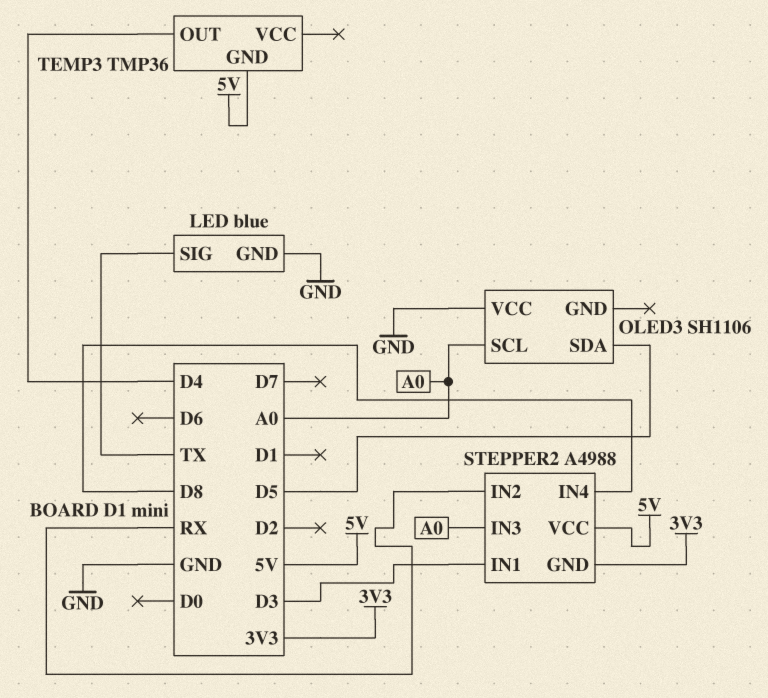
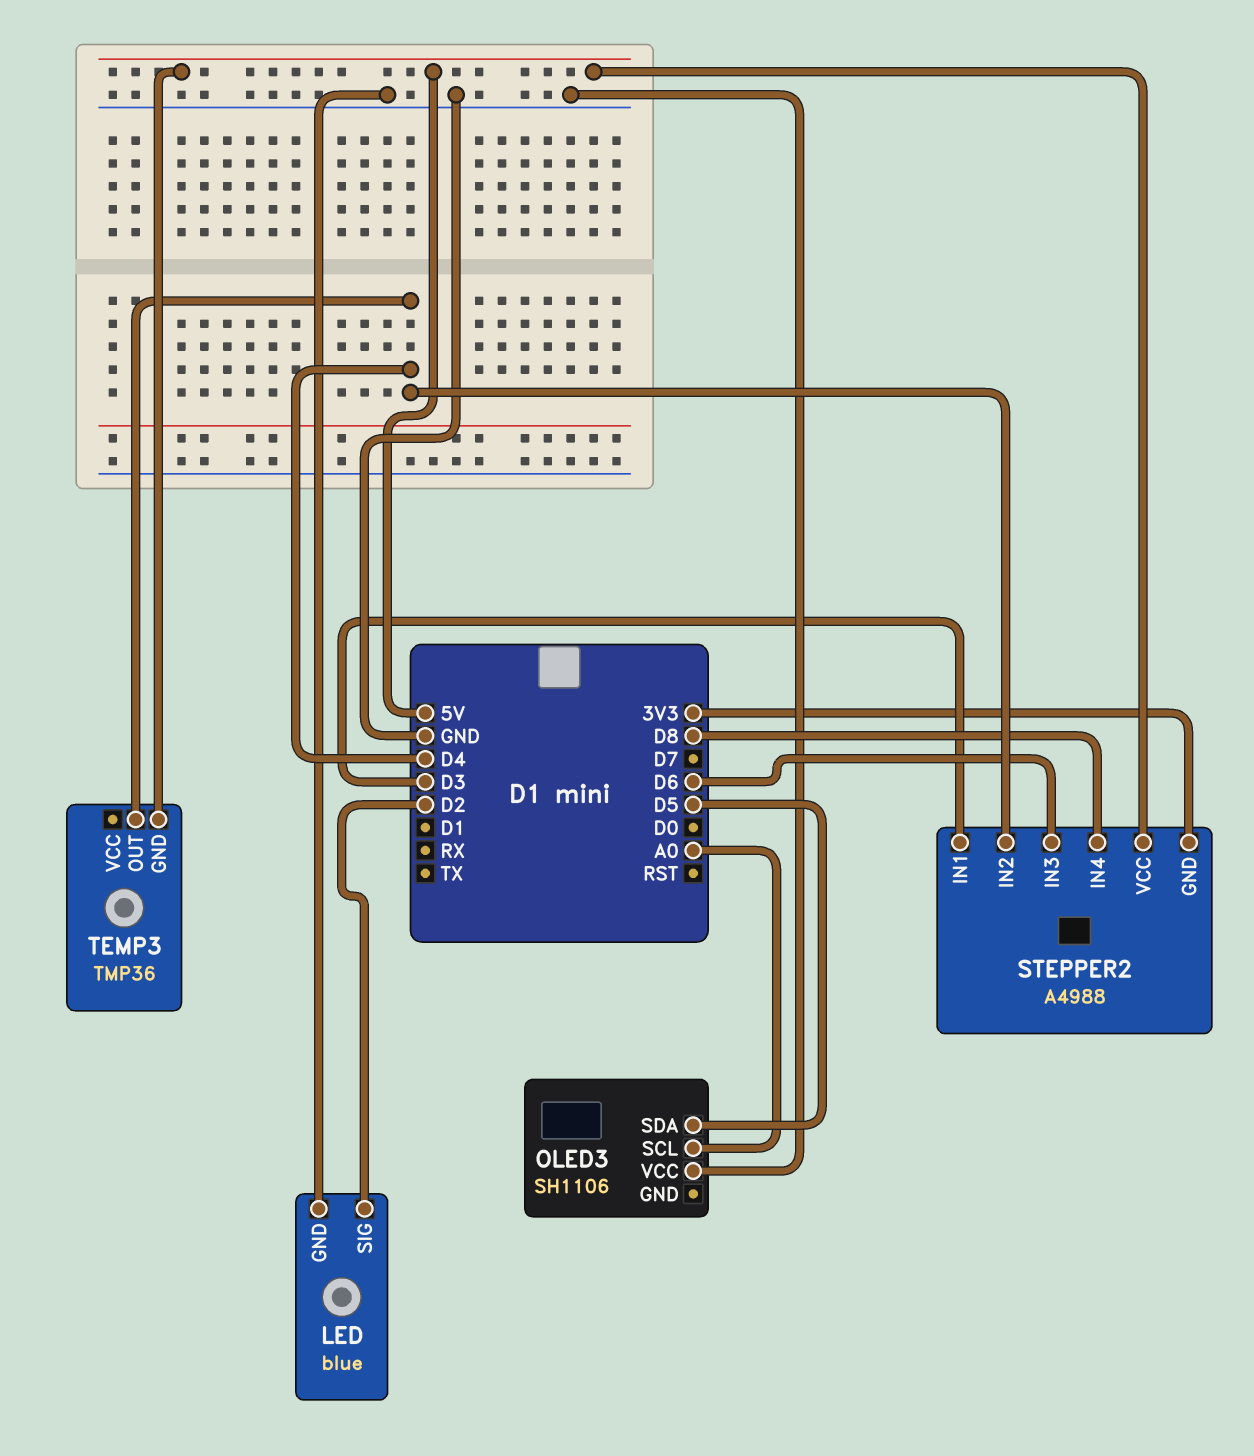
LED pin SIG: TX -> D2
STEPPER2 pin IN2: RX -> D4
STEPPER2 pin IN3: A0 -> D6

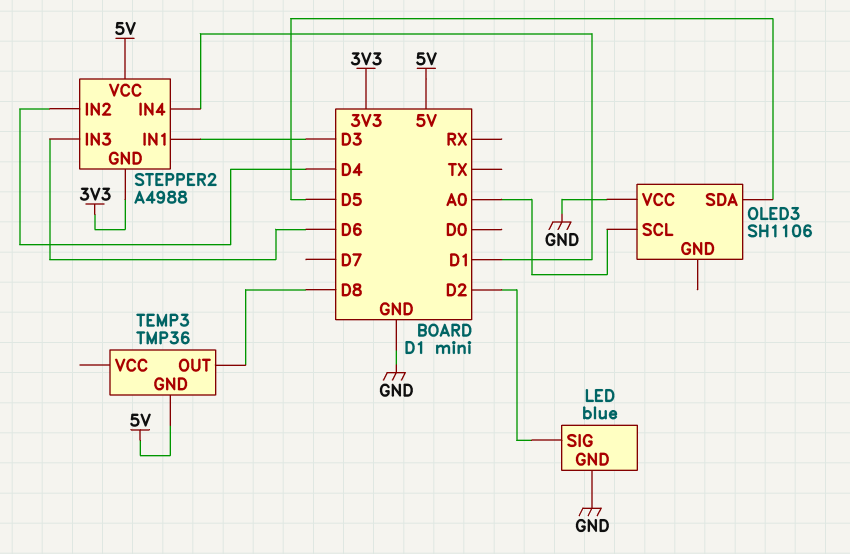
STEPPER2 pin IN4: D8 -> D1
TEMP3 pin OUT: D4 -> D8

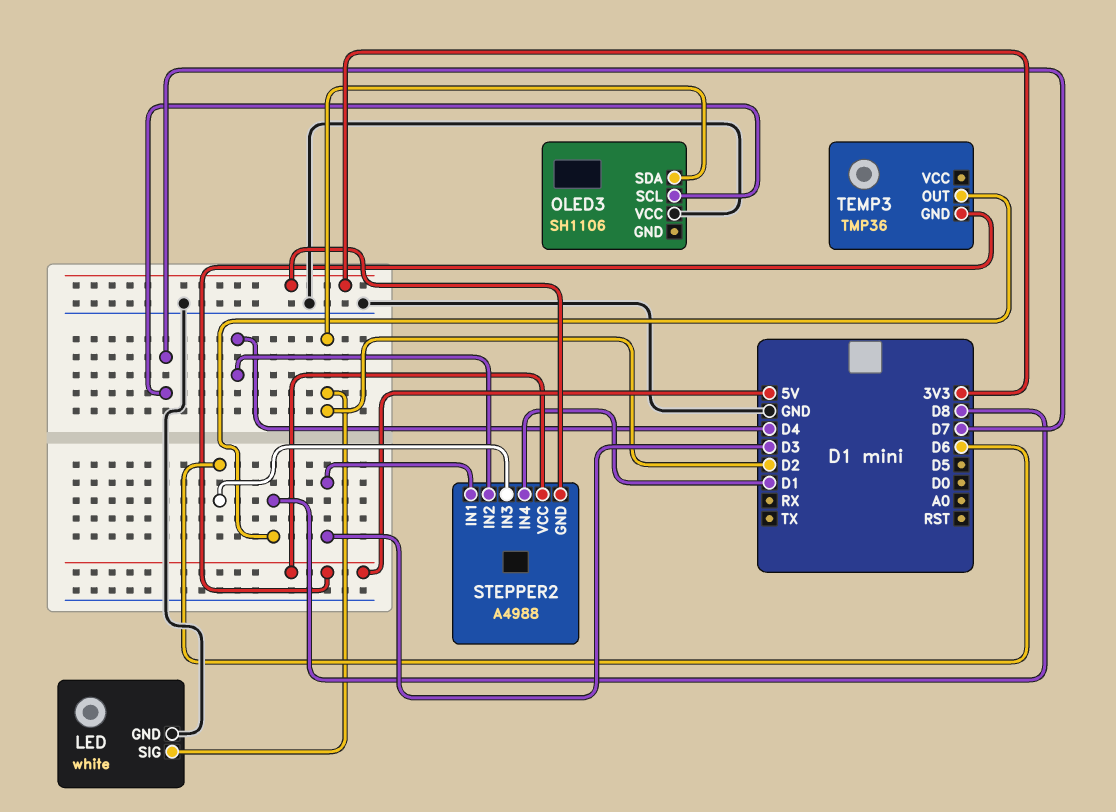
LED: blue -> white
OLED3 pin SCL: A0 -> D7
OLED3 pin SDA: D5 -> D2

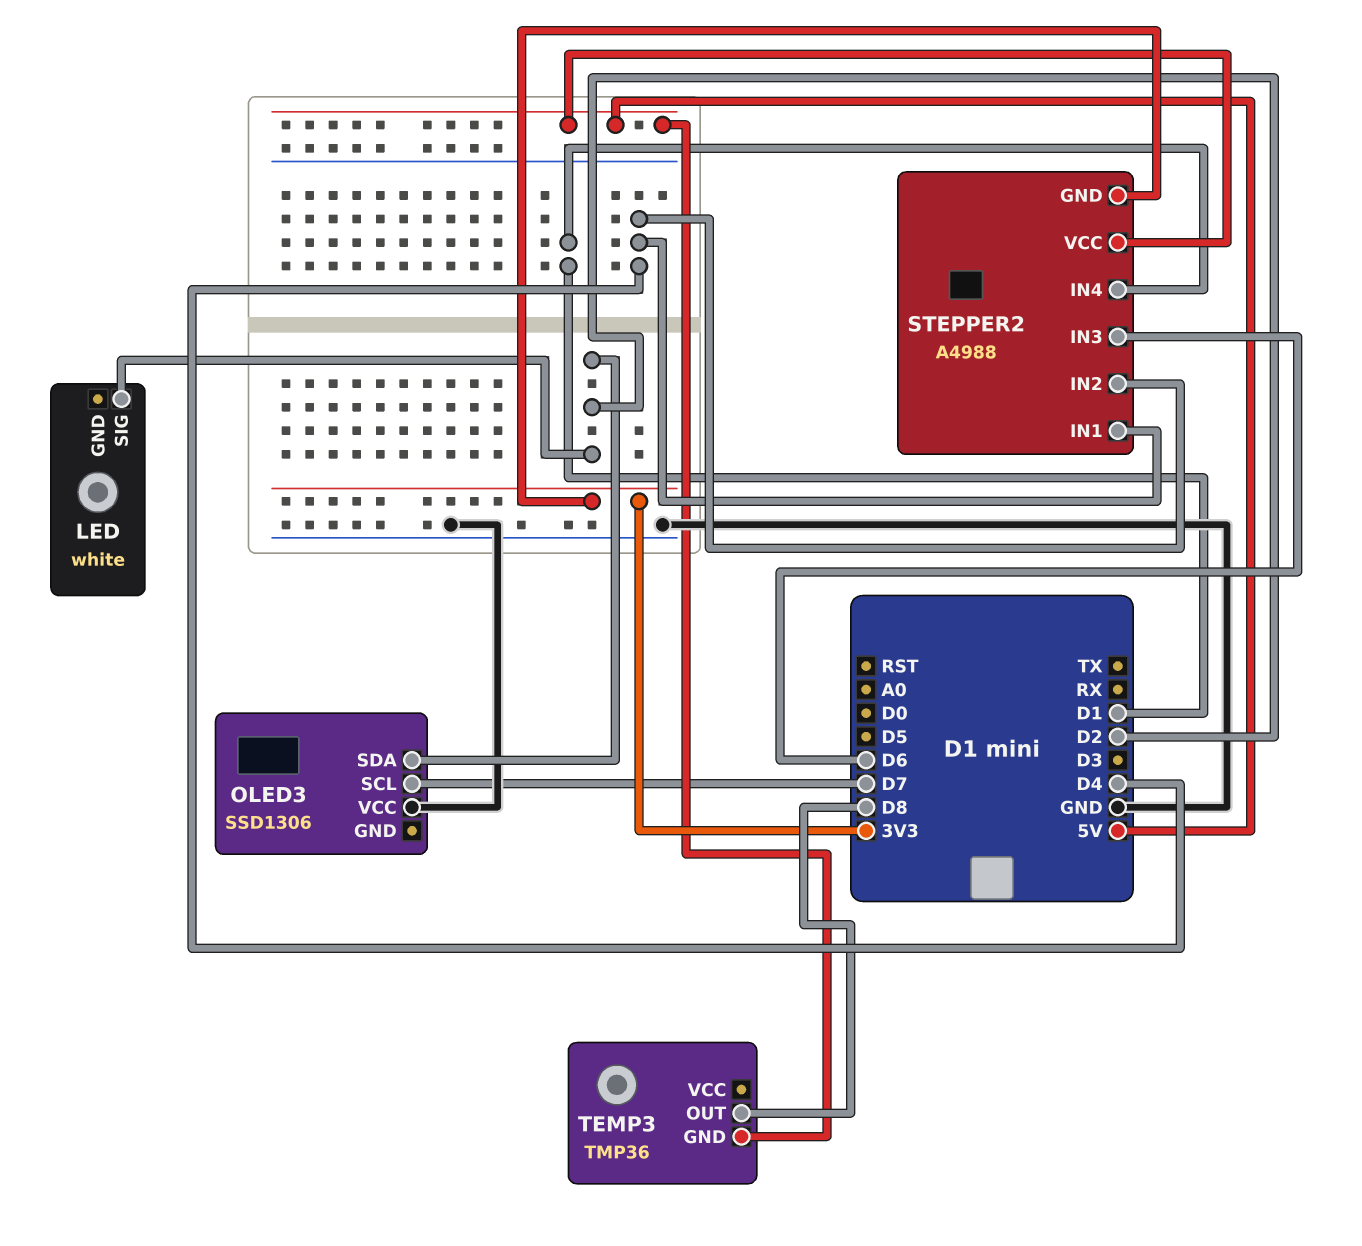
LED pin GND: GND -> none
OLED3: SH1106 -> SSD1306
STEPPER2 pin IN1: D3 -> D4

